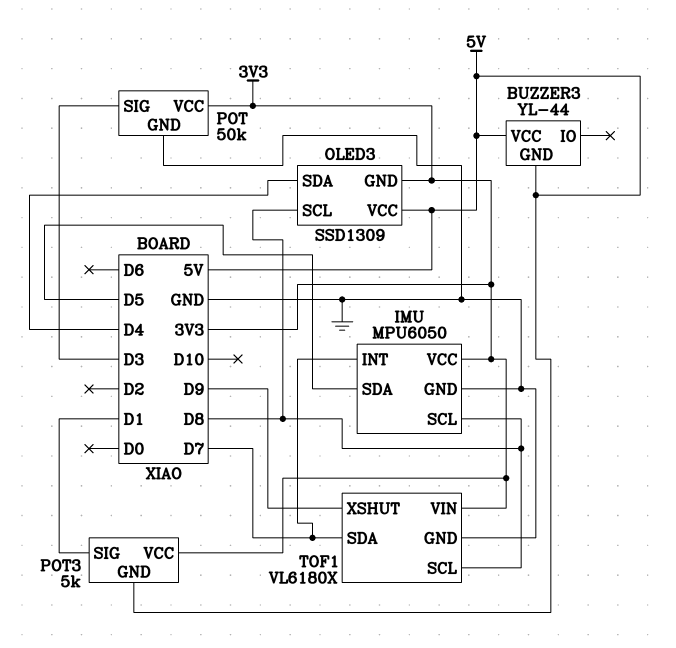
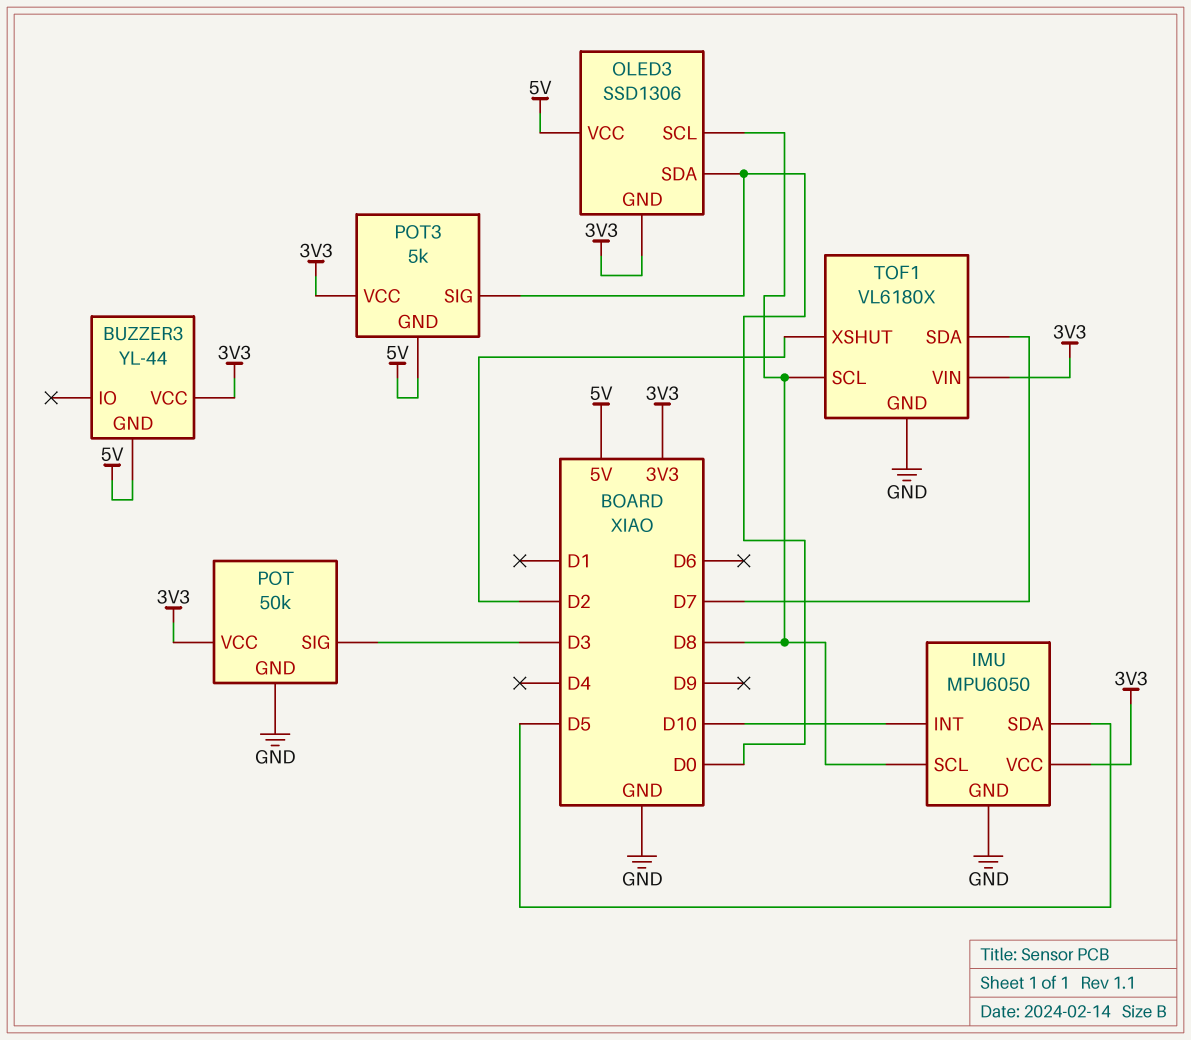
BUZZER3 pin VCC: 5V -> 3V3
IMU pin INT: D7 -> D10
OLED3: SSD1309 -> SSD1306
OLED3 pin SDA: D4 -> D0
POT3 pin SIG: D1 -> D0
TOF1 pin XSHUT: D9 -> D2

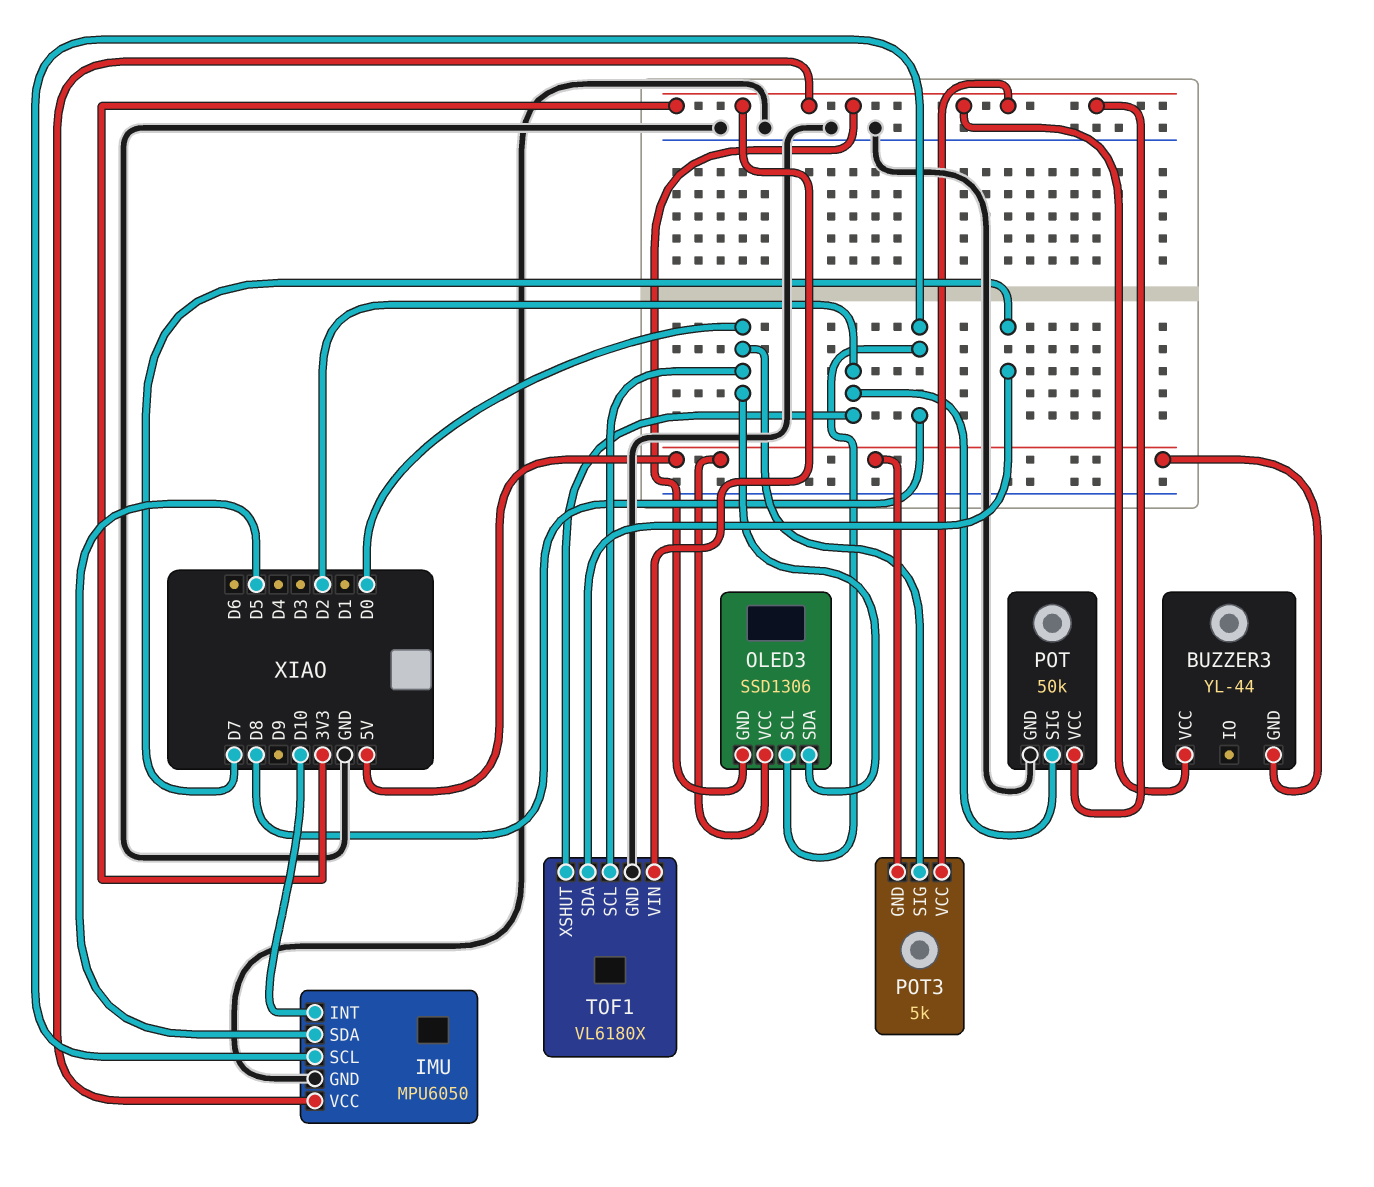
POT pin SIG: D3 -> D2
TOF1 pin SCL: D8 -> D0

